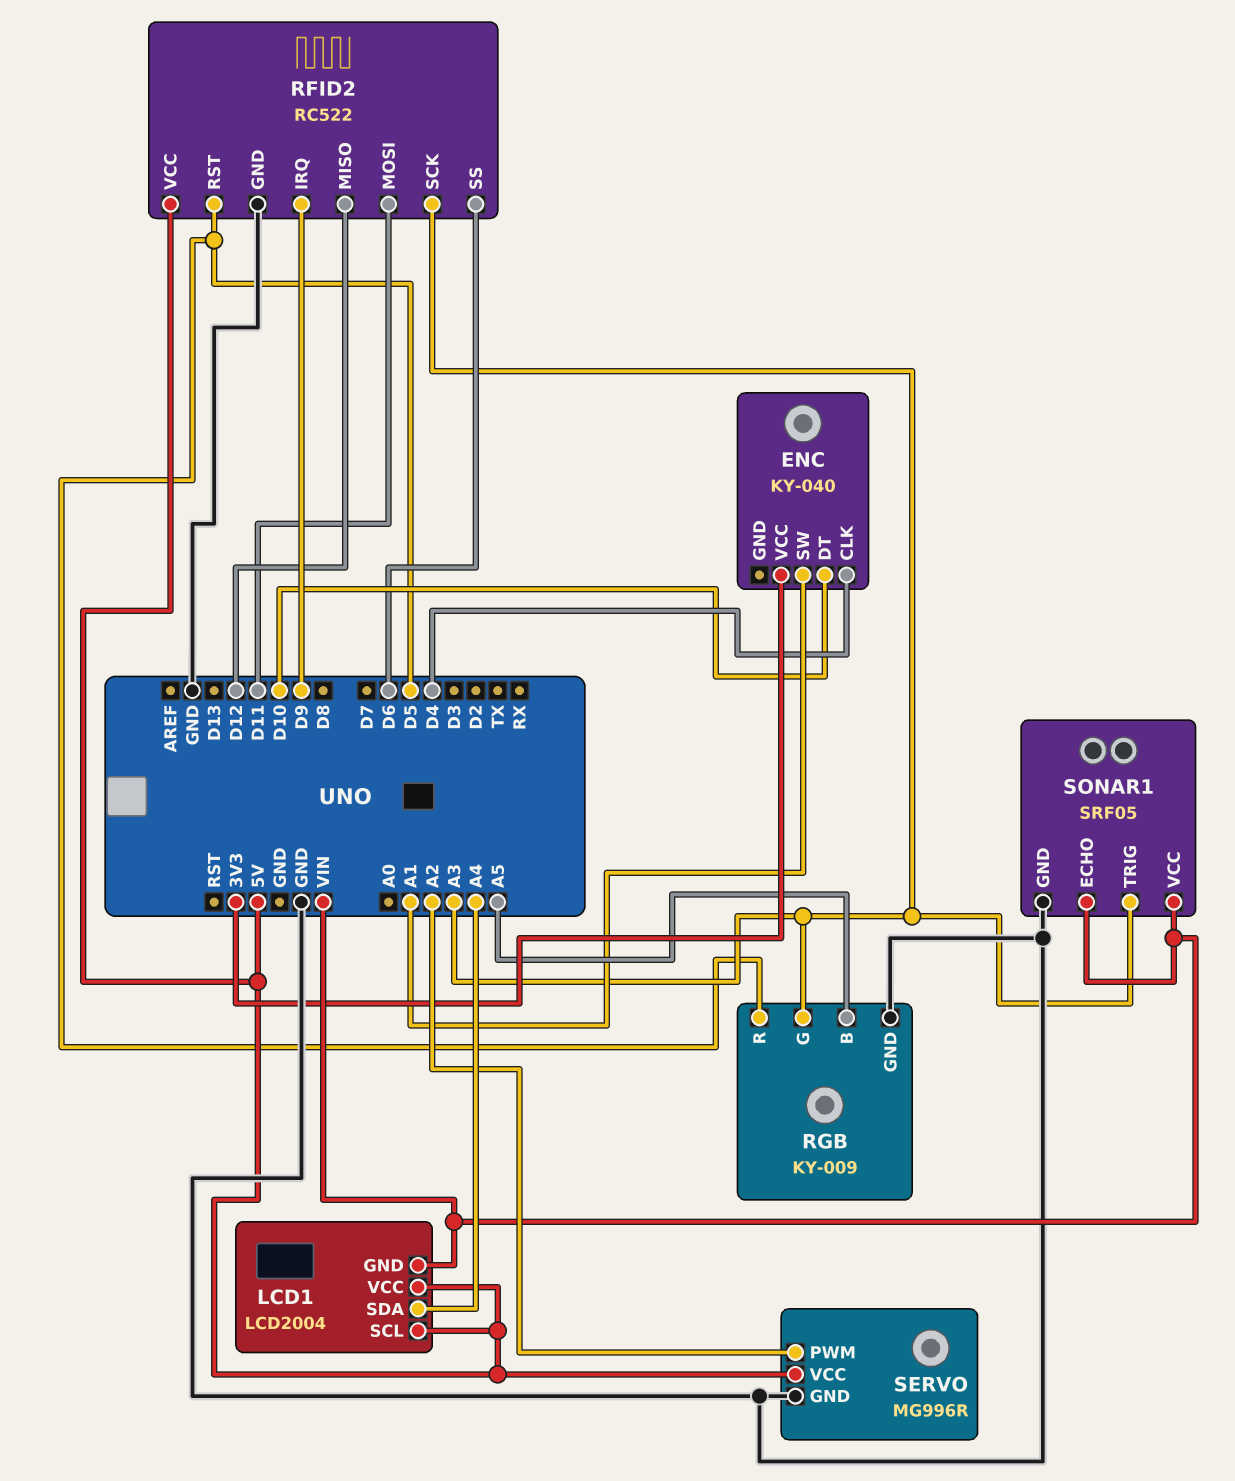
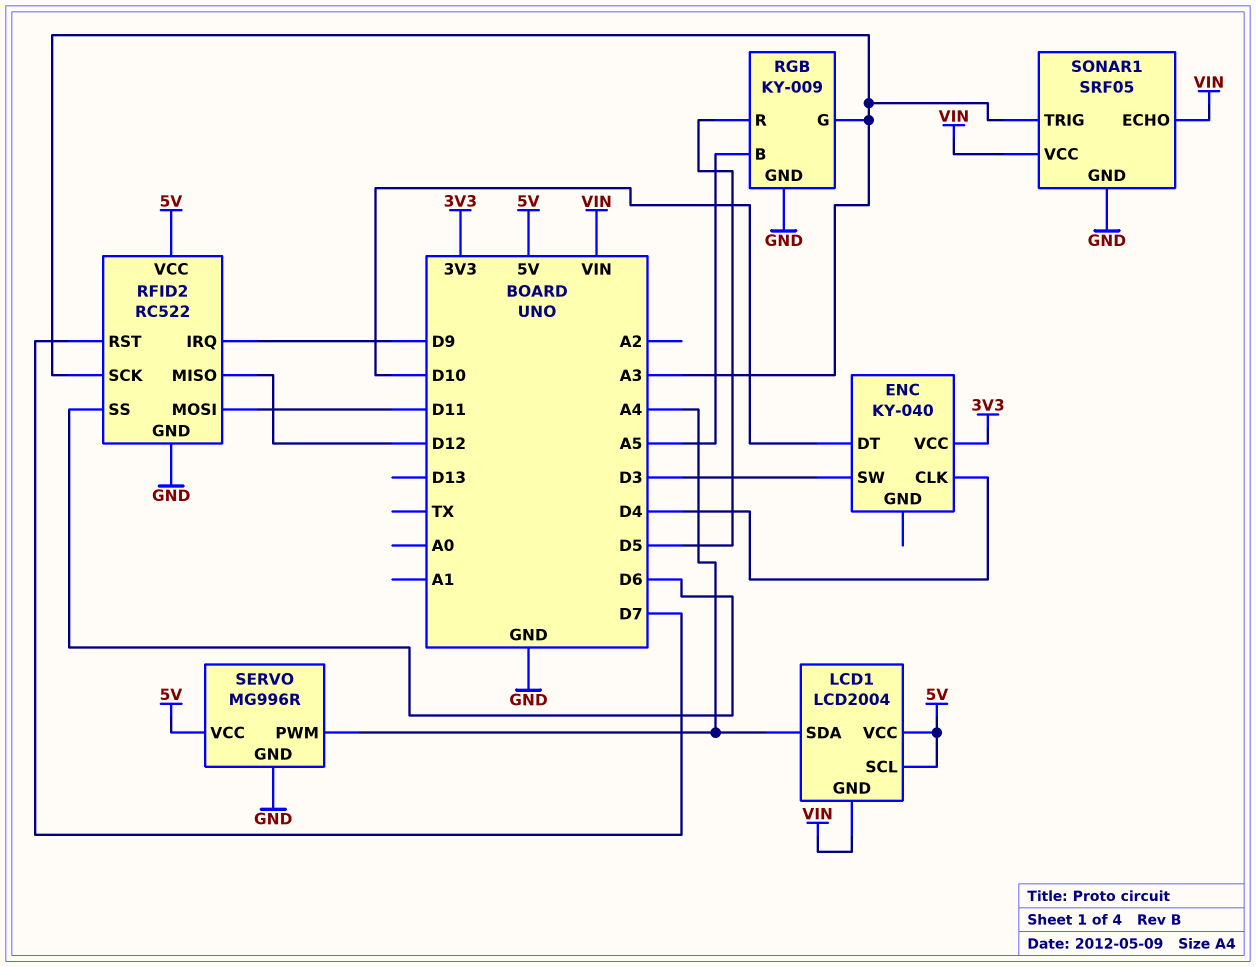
ENC pin SW: A1 -> D3
RFID2 pin RST: D5 -> D7
SERVO pin PWM: A2 -> A4

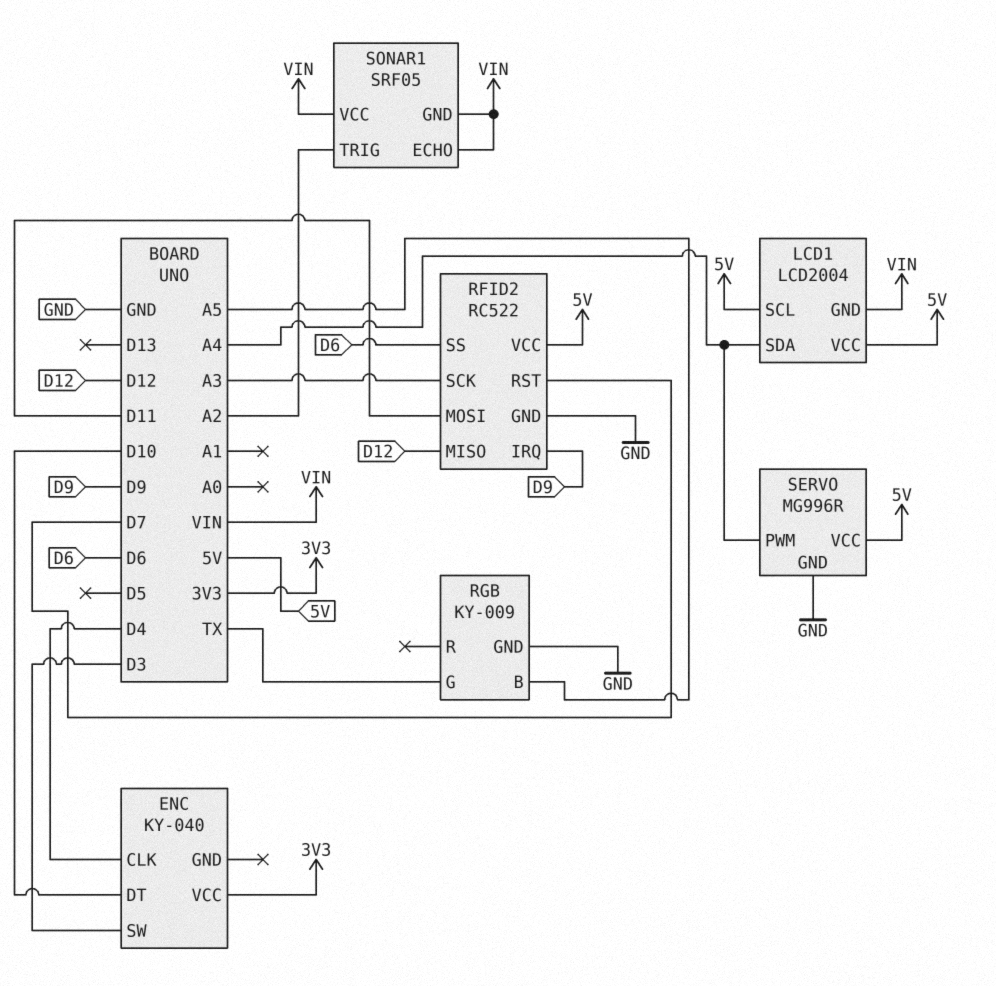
RGB pin G: A3 -> TX
RGB pin R: D5 -> none
SONAR1 pin GND: GND -> VIN
SONAR1 pin TRIG: A3 -> A2

